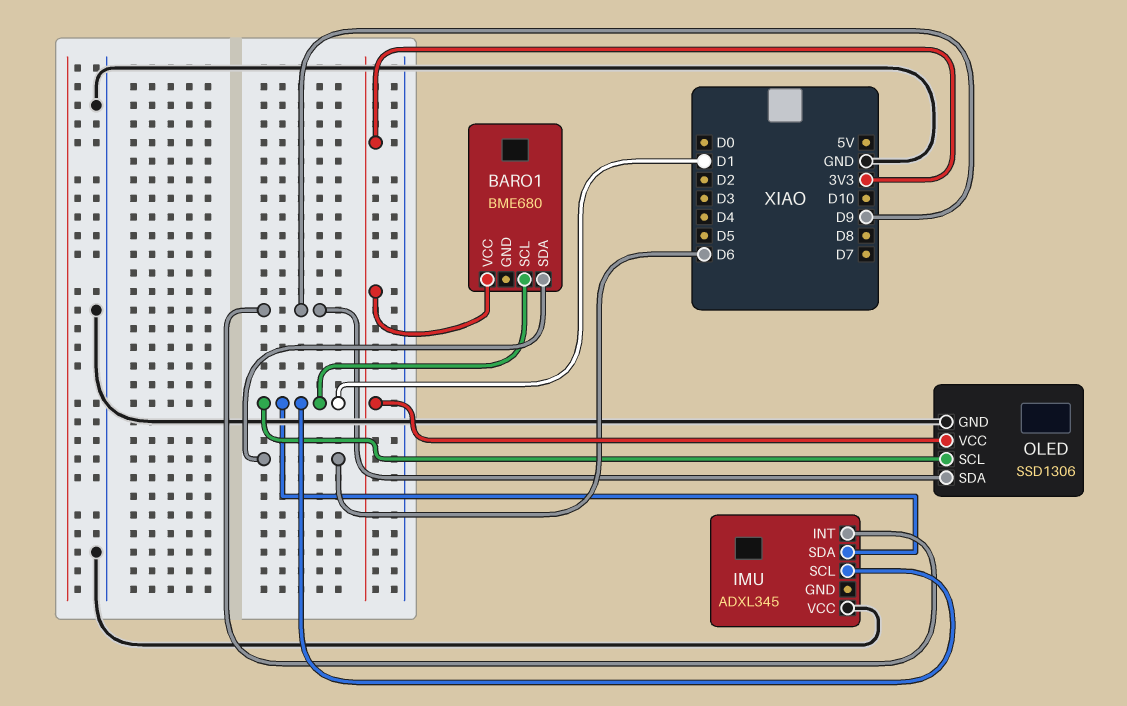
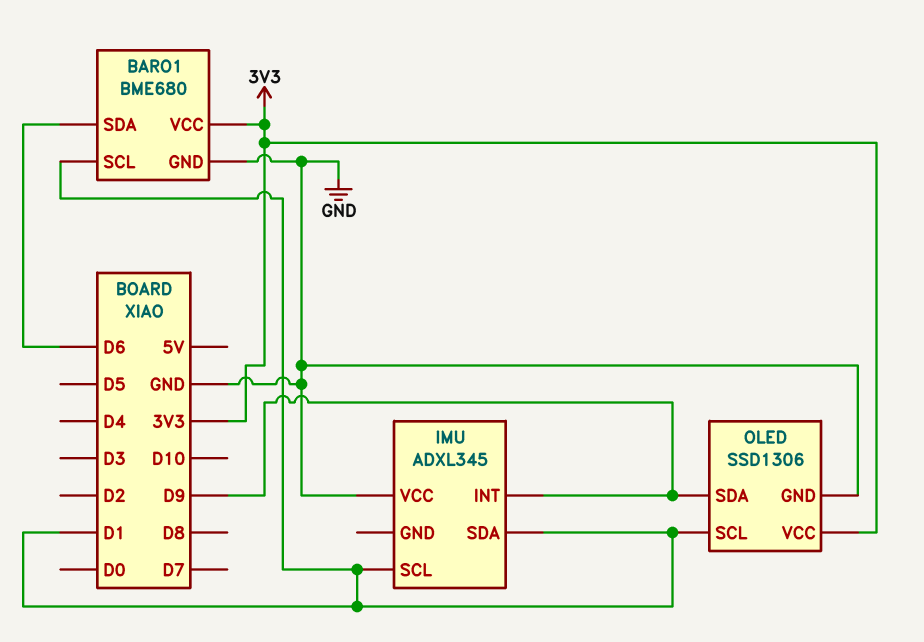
BARO1 pin GND: none -> GND

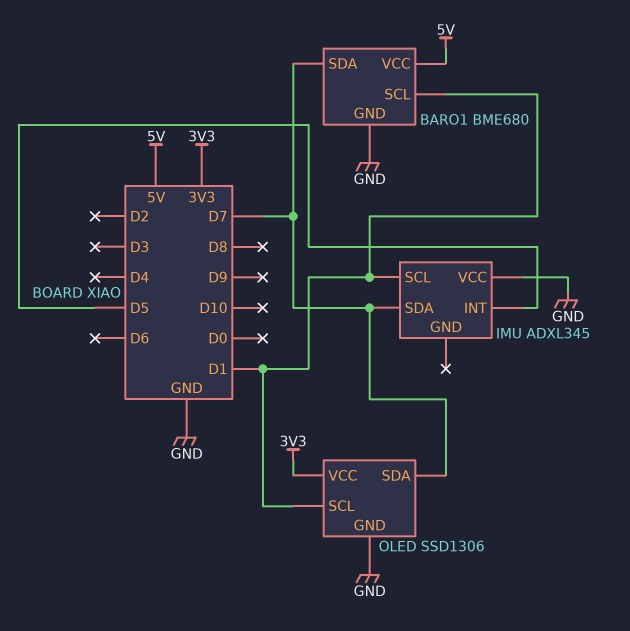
BARO1 pin SDA: D6 -> D7
BARO1 pin VCC: 3V3 -> 5V
IMU pin INT: D9 -> D5
IMU pin SDA: D1 -> D7
OLED pin SDA: D9 -> D7

